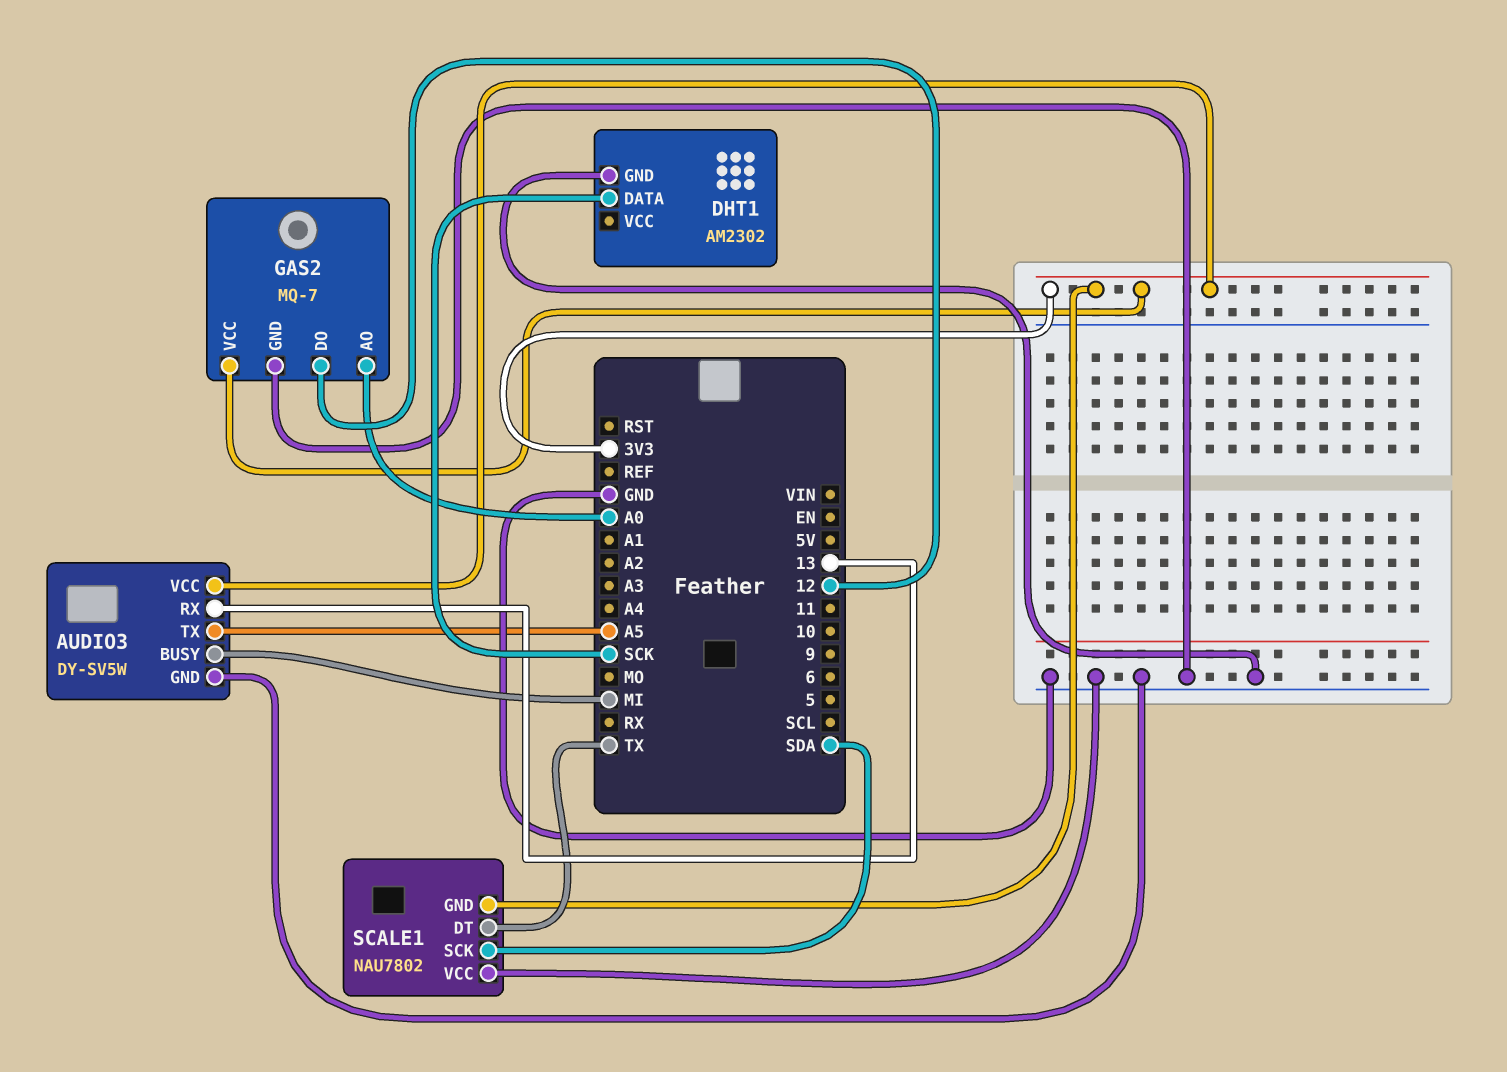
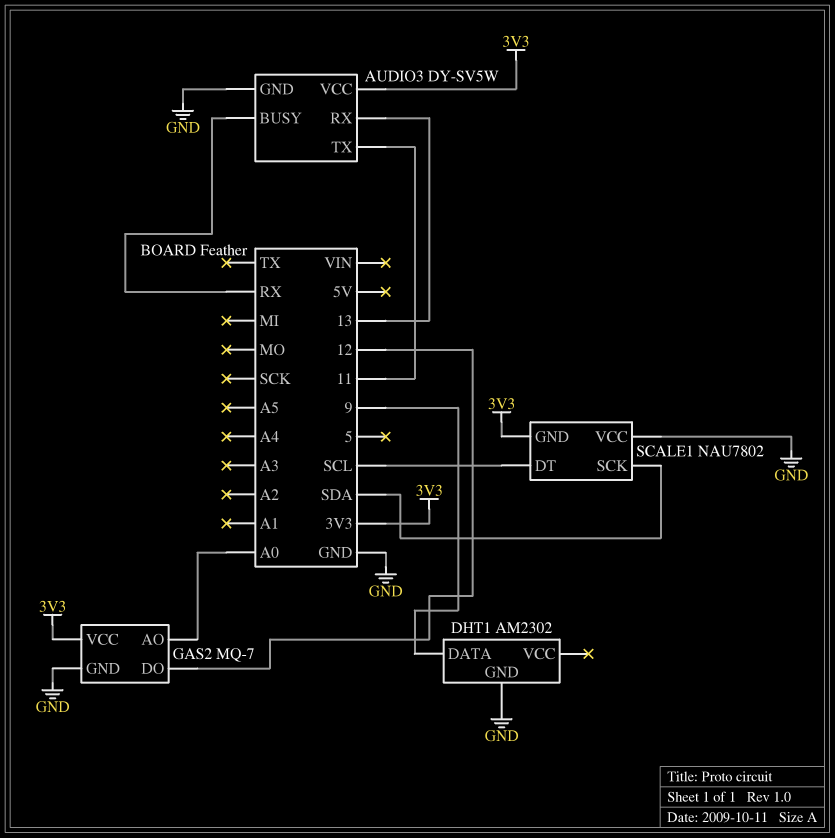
AUDIO3 pin BUSY: MI -> RX
AUDIO3 pin TX: A5 -> 11
DHT1 pin DATA: SCK -> 9
SCALE1 pin DT: TX -> SCL

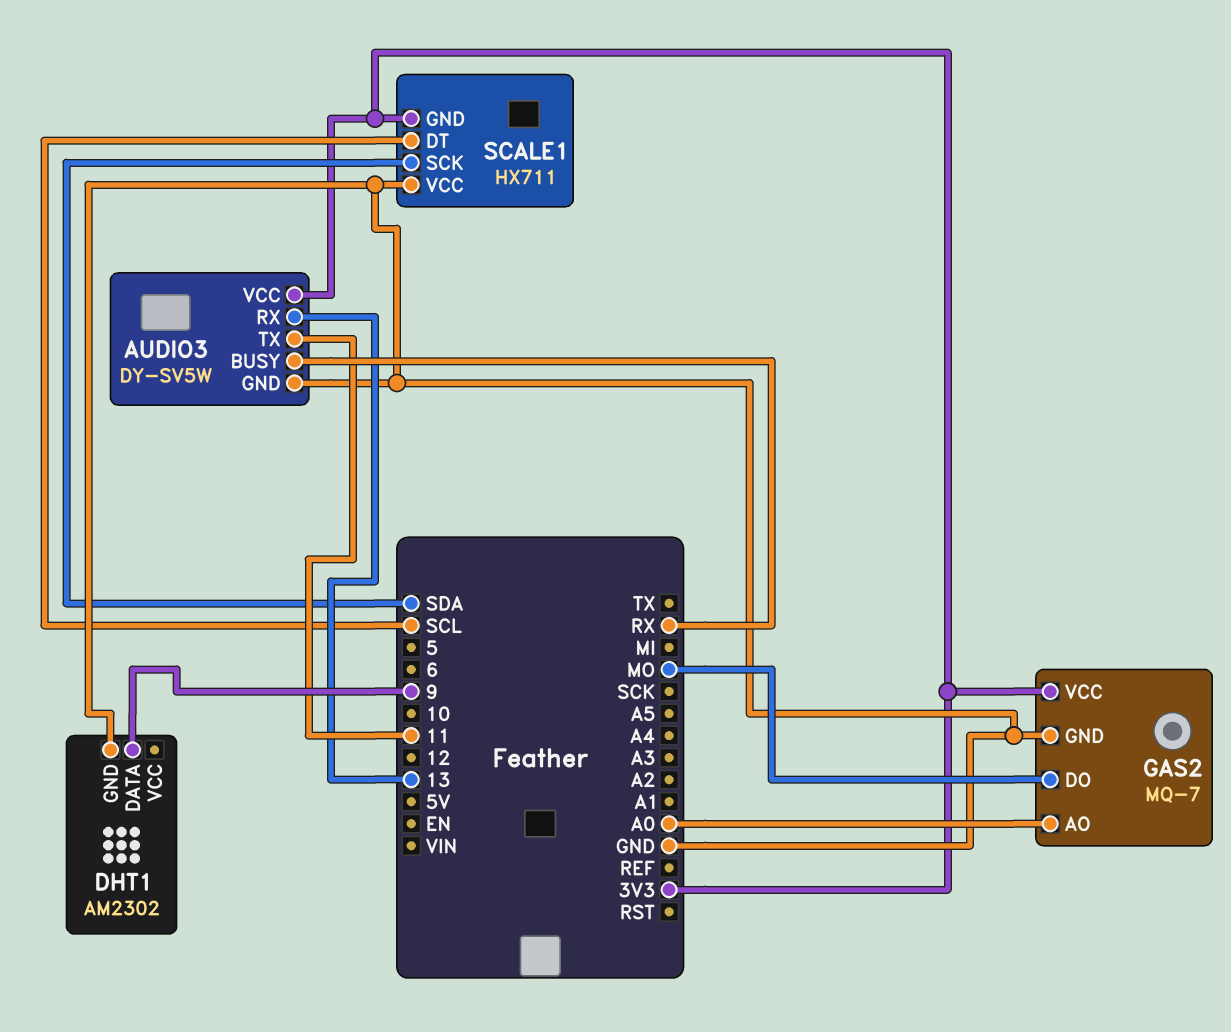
GAS2 pin DO: 12 -> MO
SCALE1: NAU7802 -> HX711

